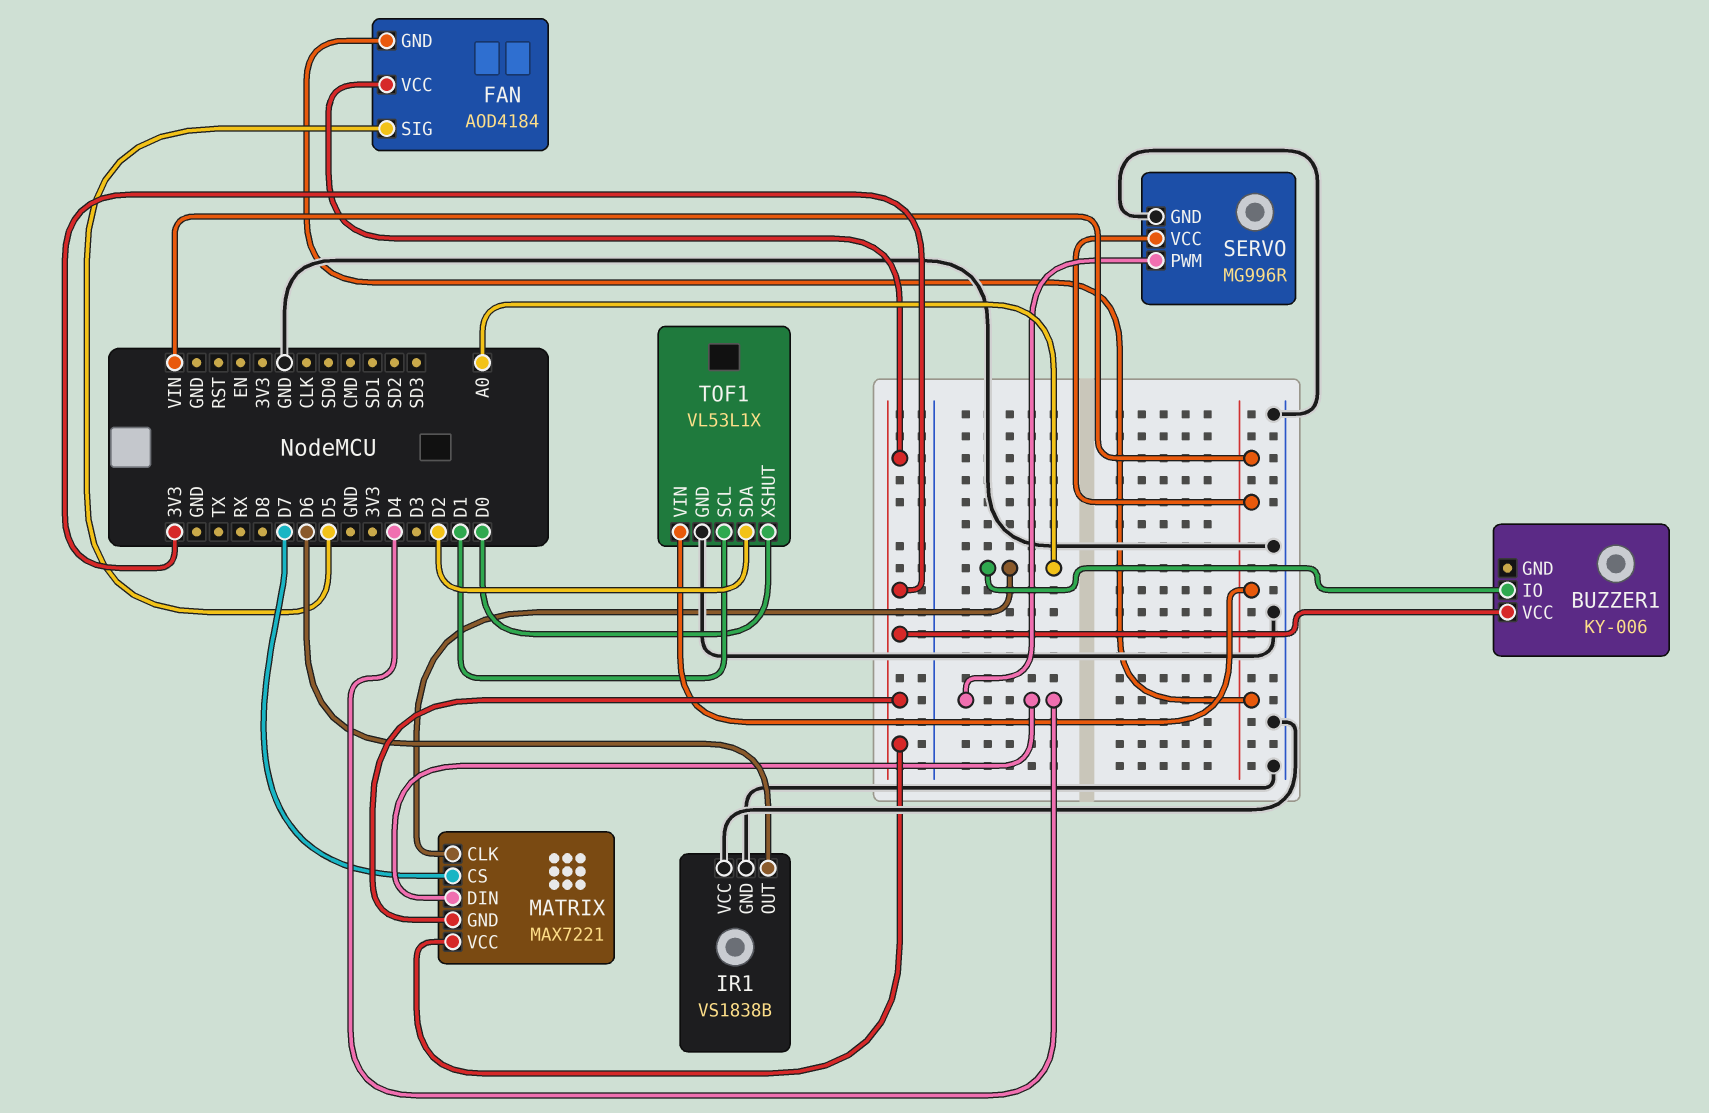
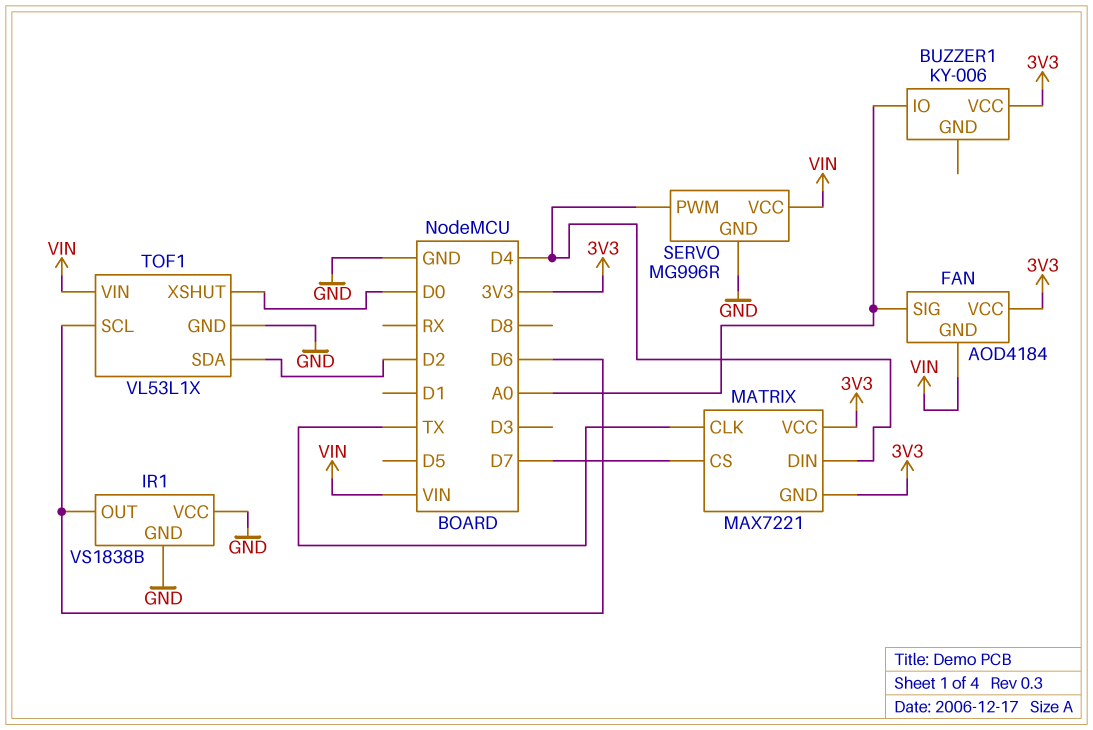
FAN pin SIG: D5 -> A0
MATRIX pin CLK: A0 -> TX
TOF1 pin SCL: D1 -> D6

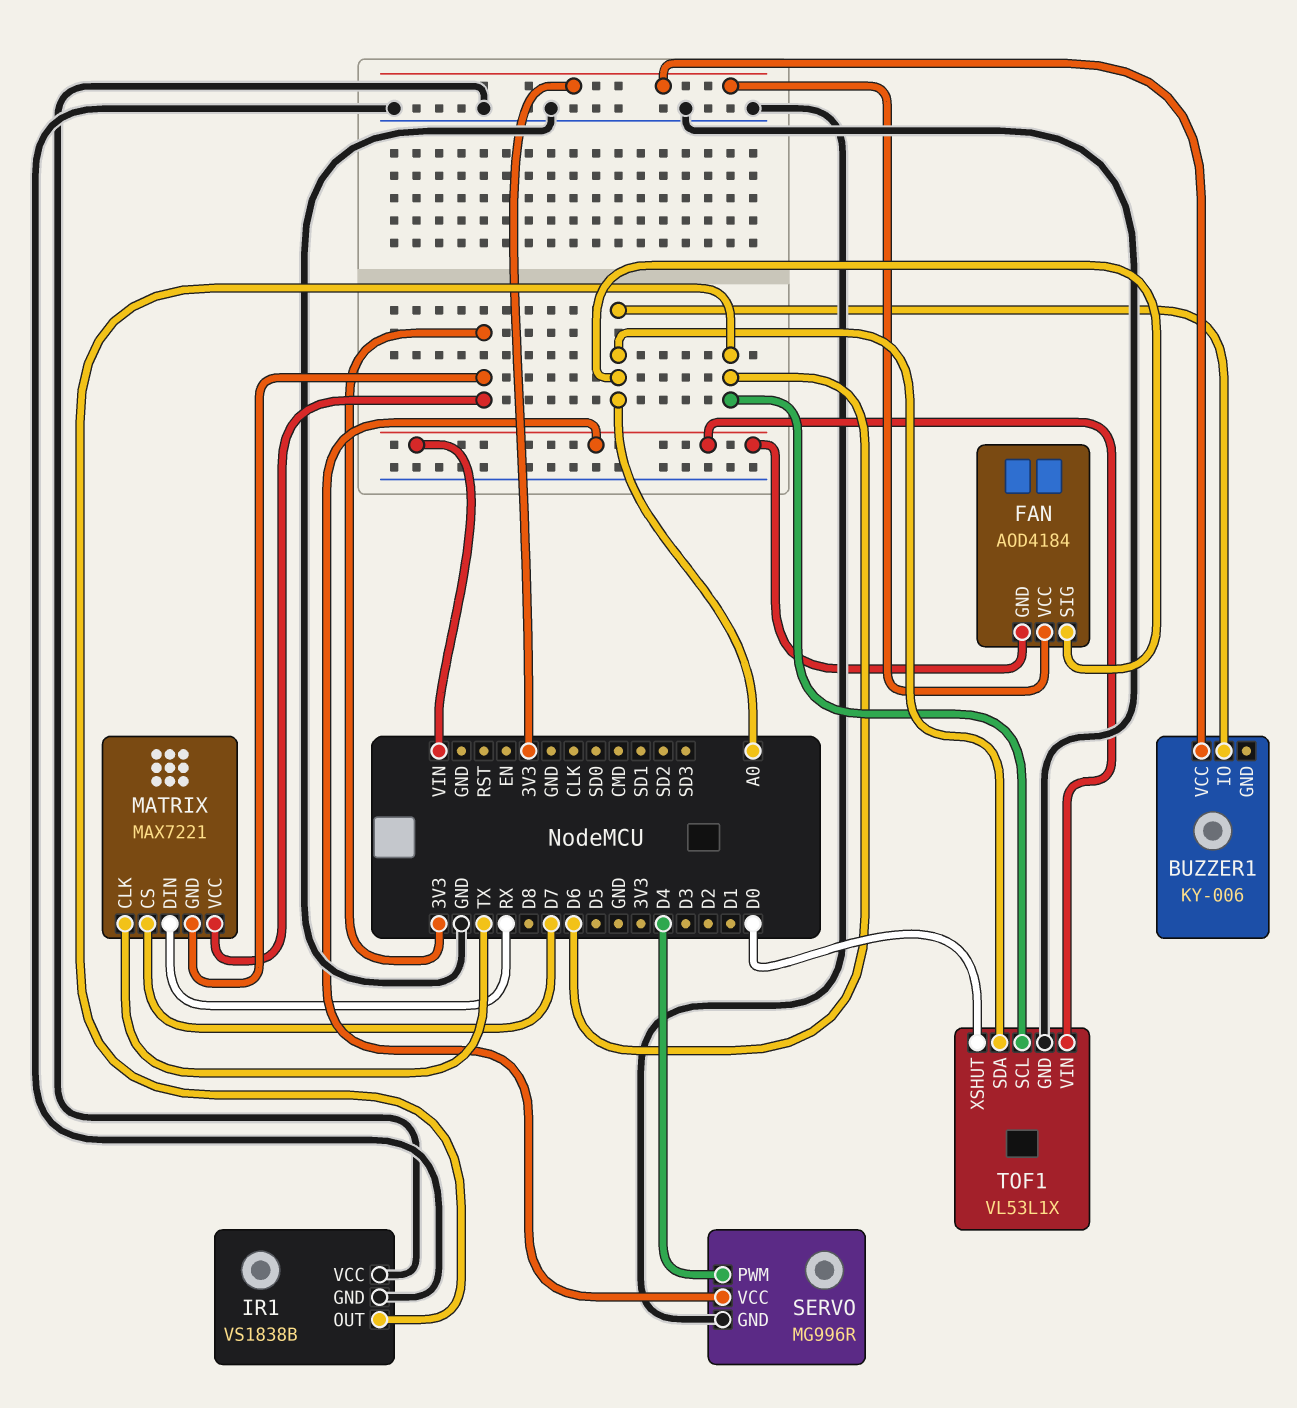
MATRIX pin DIN: D4 -> RX
TOF1 pin SDA: D2 -> A0

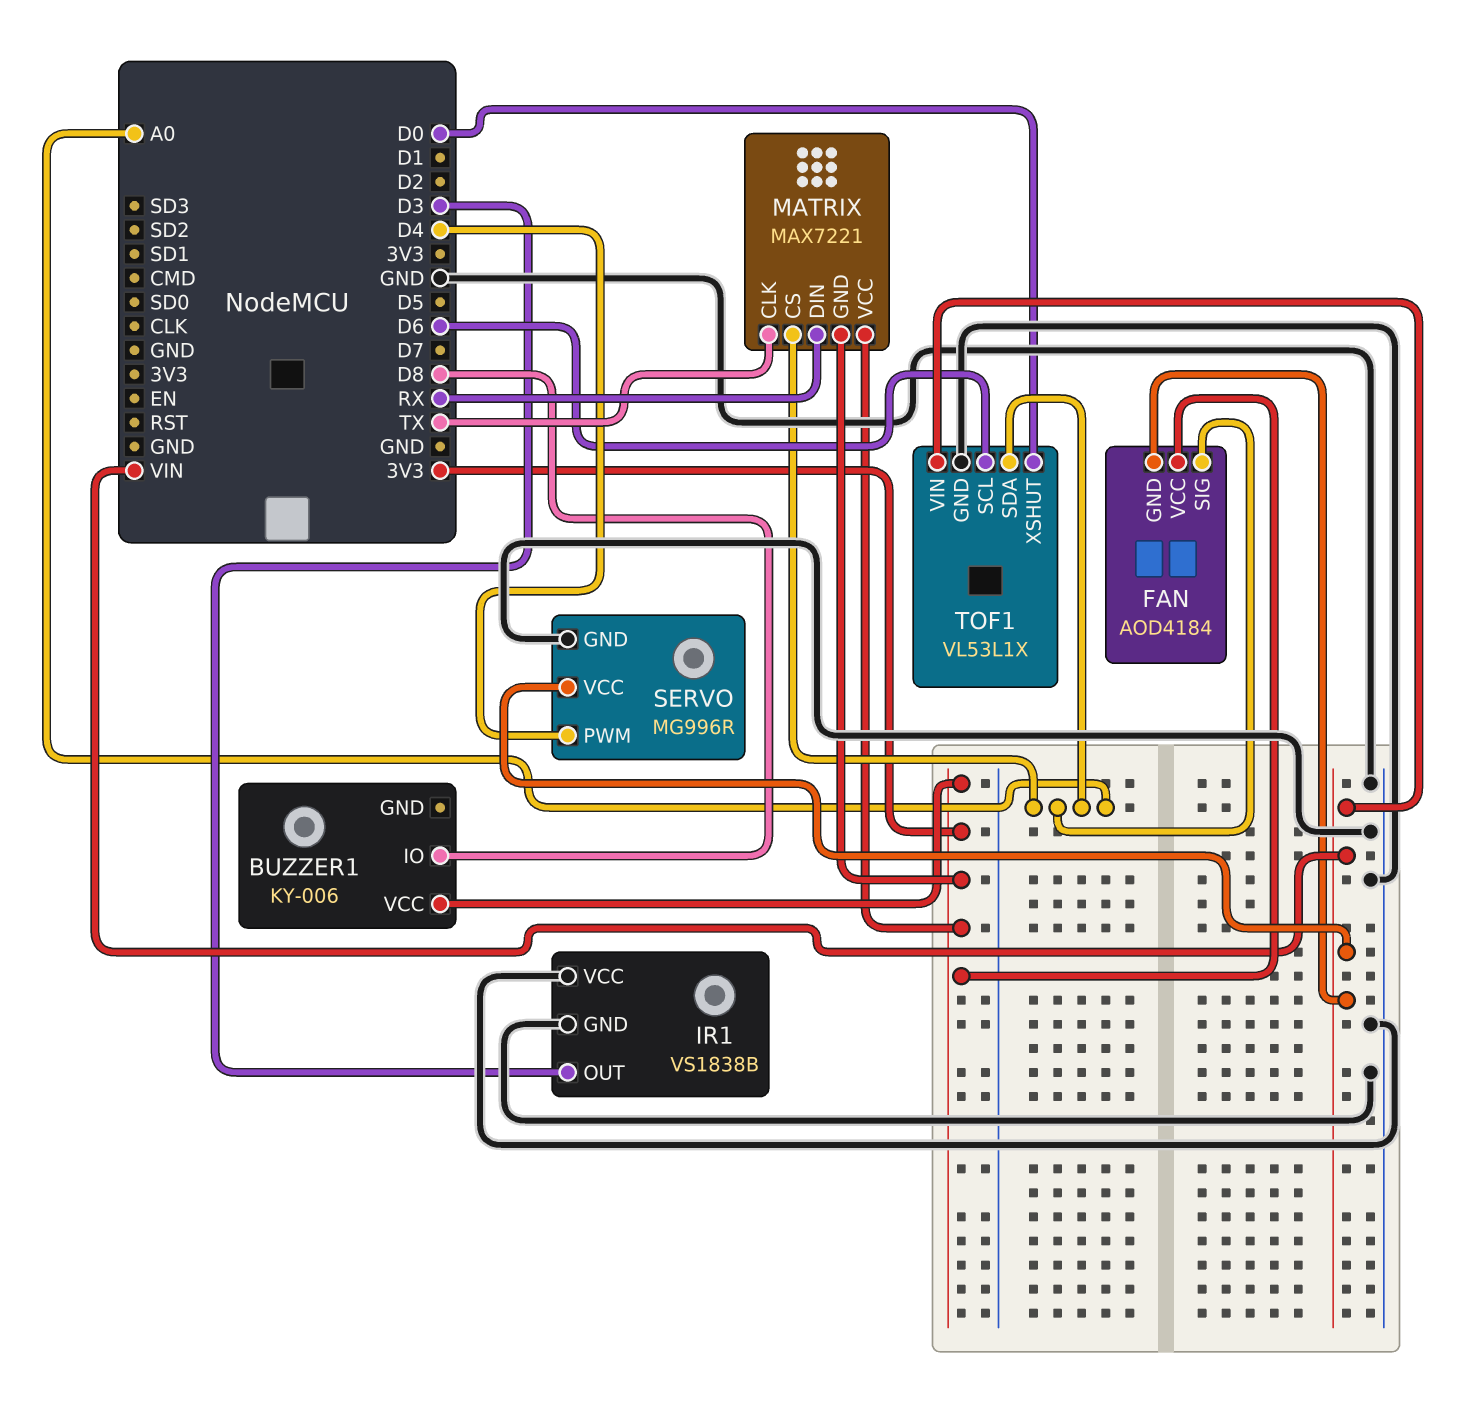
BUZZER1 pin IO: A0 -> D8
IR1 pin OUT: D6 -> D3
MATRIX pin CS: D7 -> A0

